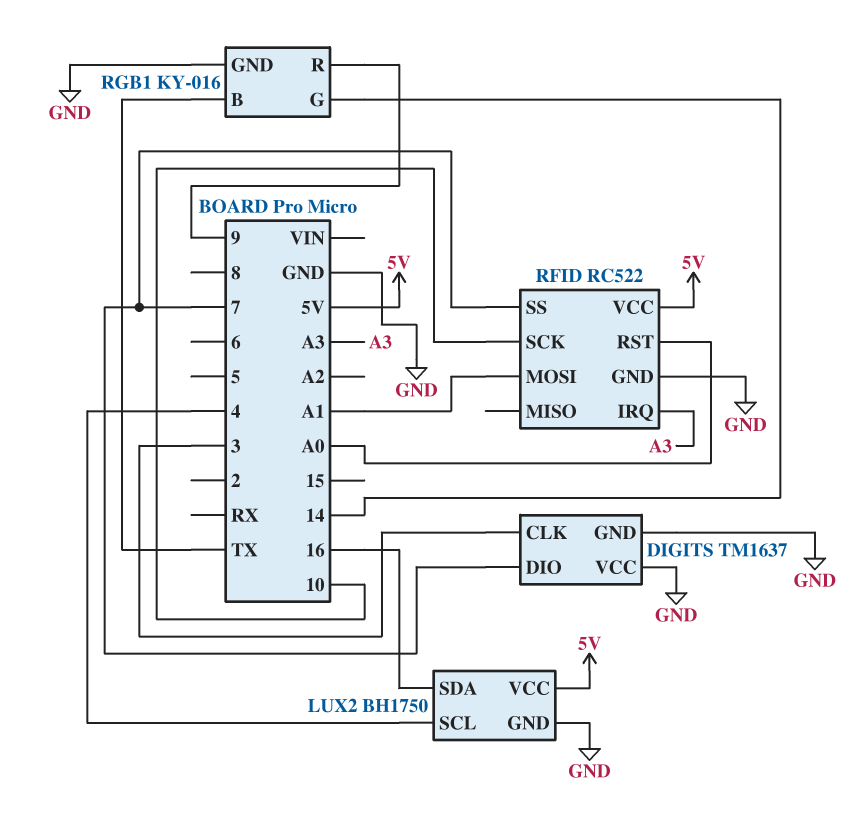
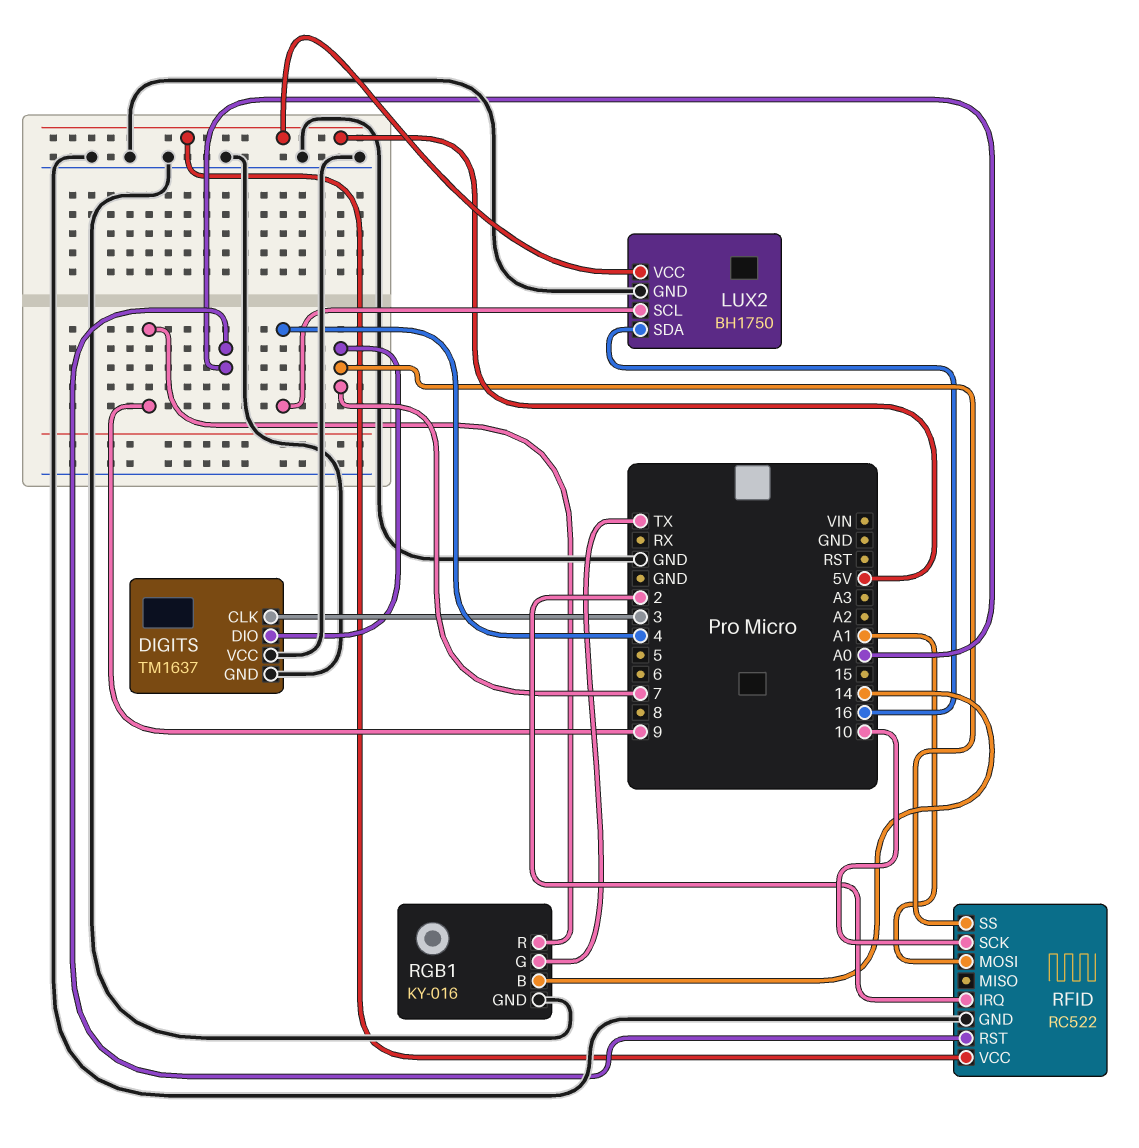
RFID pin IRQ: A3 -> 2
RGB1 pin B: TX -> 14
RGB1 pin G: 14 -> TX

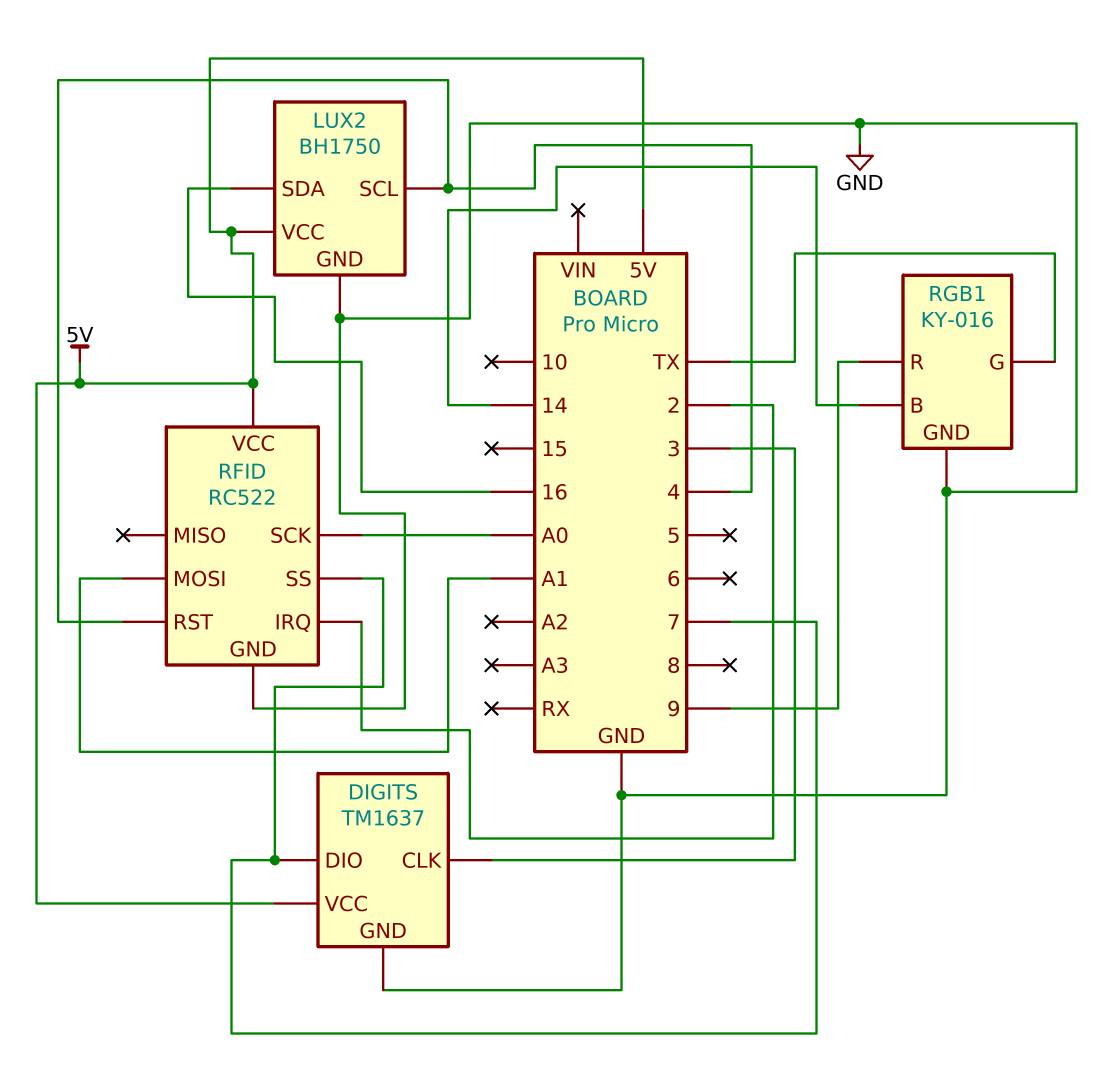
DIGITS pin VCC: GND -> 5V
RFID pin RST: A0 -> 4
RFID pin SCK: 10 -> A0

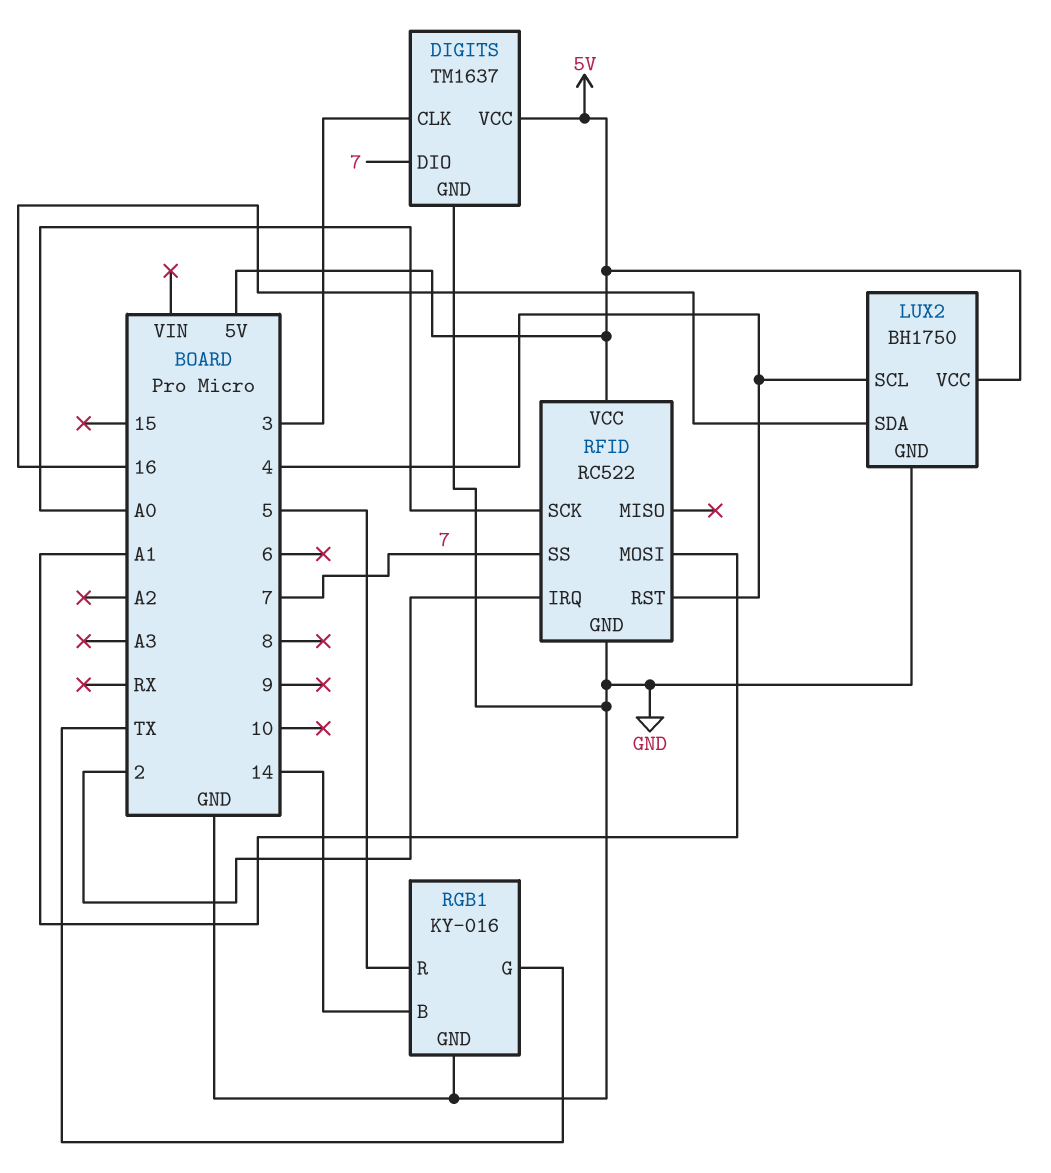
RGB1 pin R: 9 -> 5

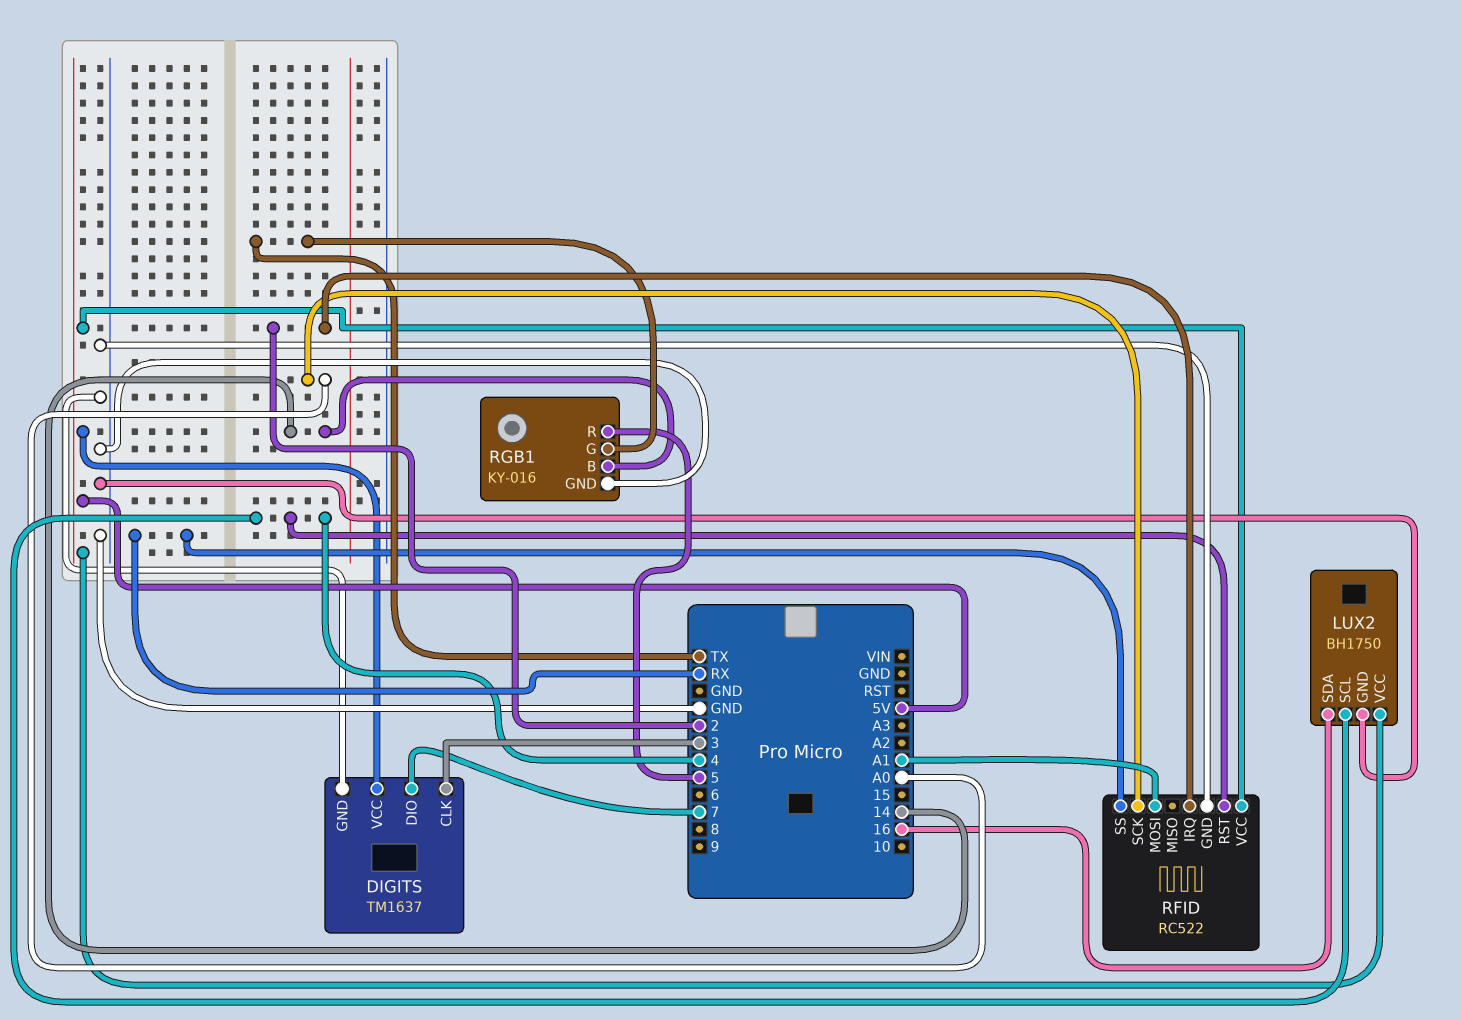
RFID pin SS: 7 -> RX

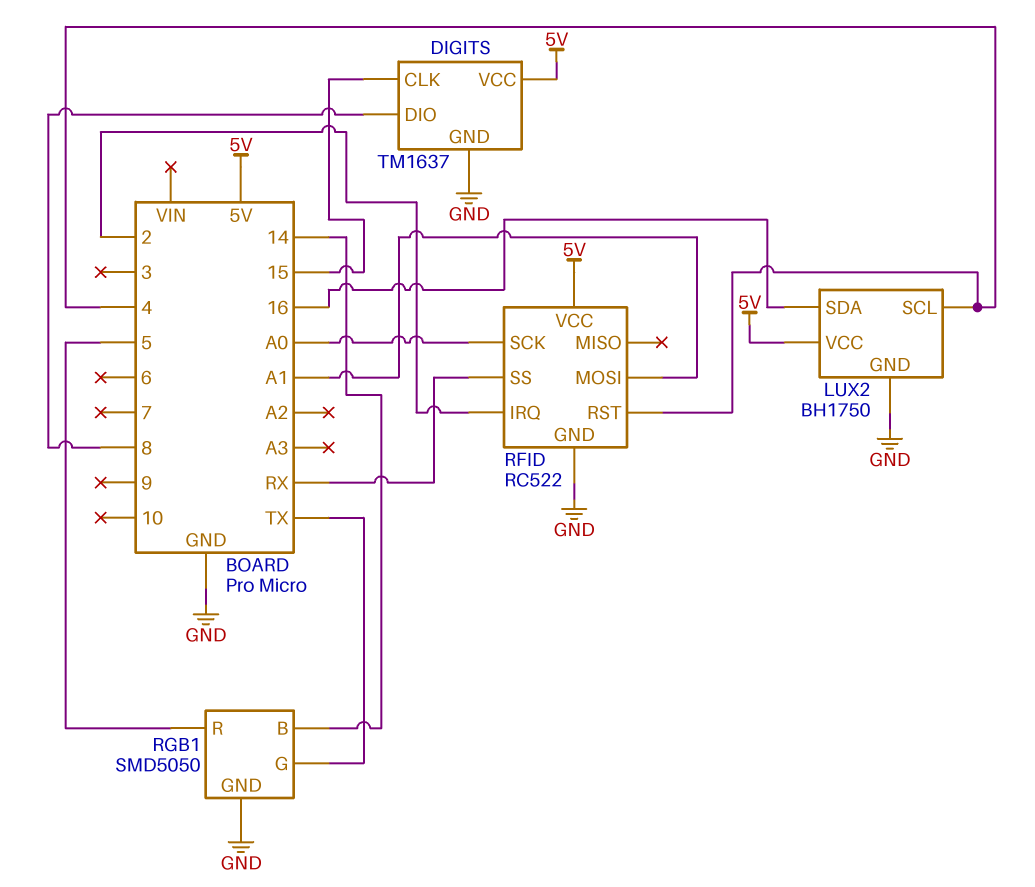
DIGITS pin CLK: 3 -> 15
DIGITS pin DIO: 7 -> 8
RGB1: KY-016 -> SMD5050

